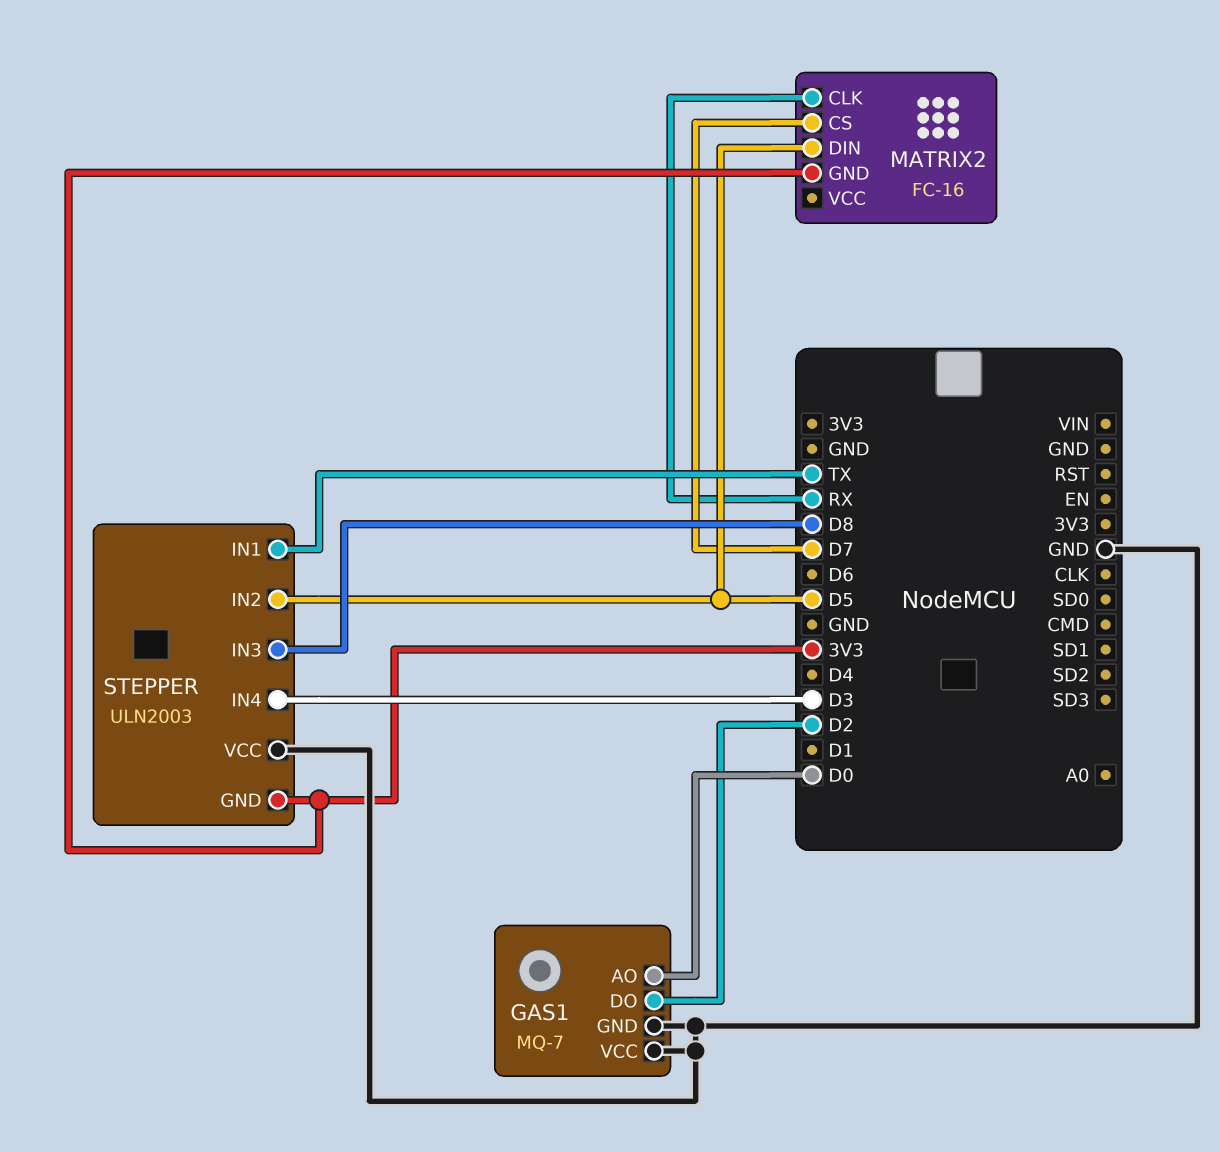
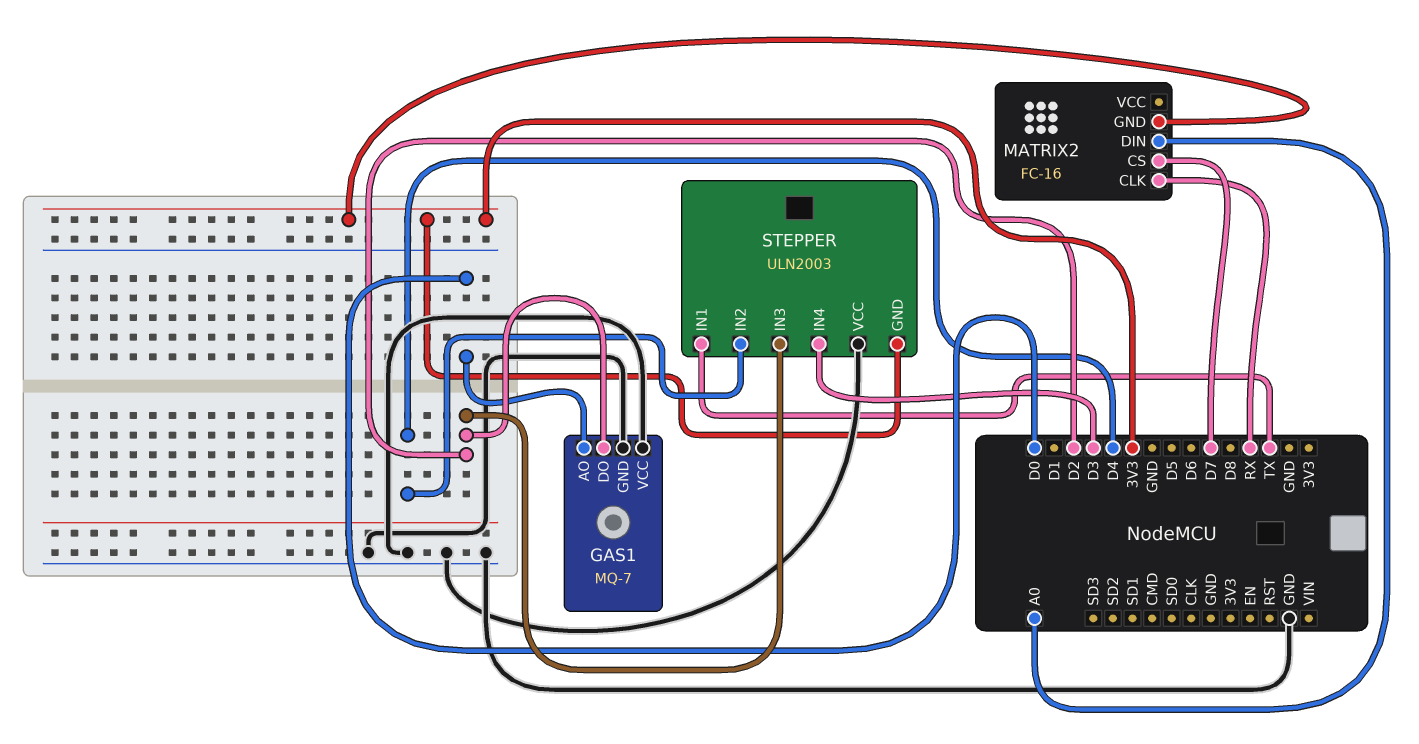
MATRIX2 pin DIN: D5 -> A0
STEPPER pin IN2: D5 -> D4
STEPPER pin IN3: D8 -> D2

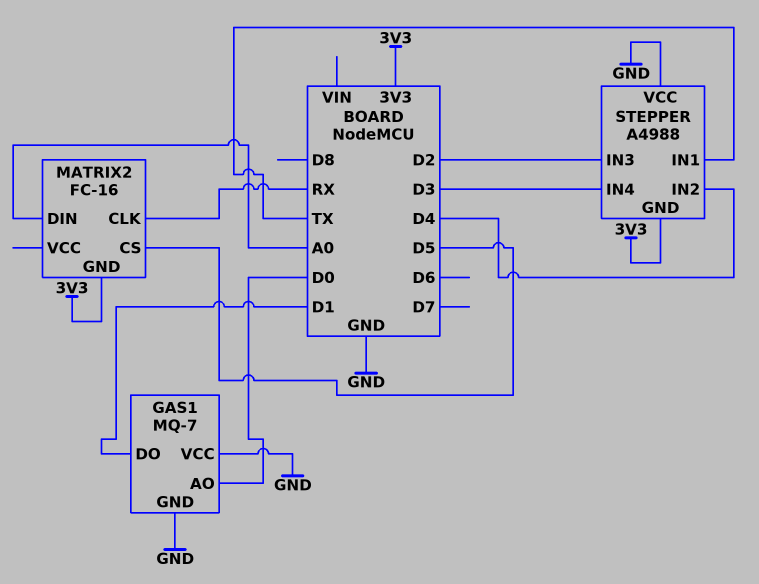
GAS1 pin DO: D2 -> D1
MATRIX2 pin CS: D7 -> D5
STEPPER: ULN2003 -> A4988

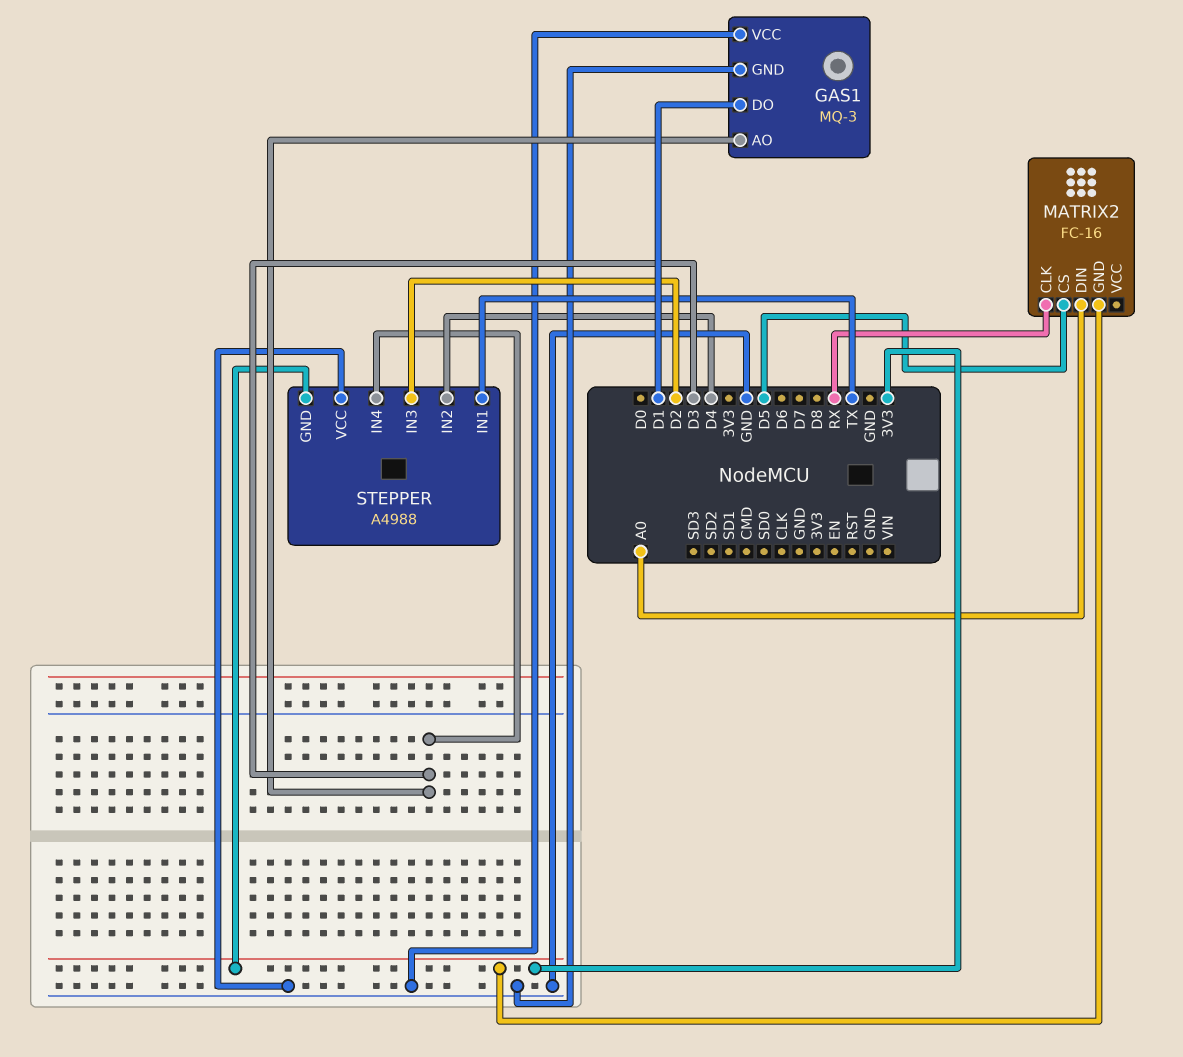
GAS1: MQ-7 -> MQ-3
GAS1 pin AO: D0 -> D3

